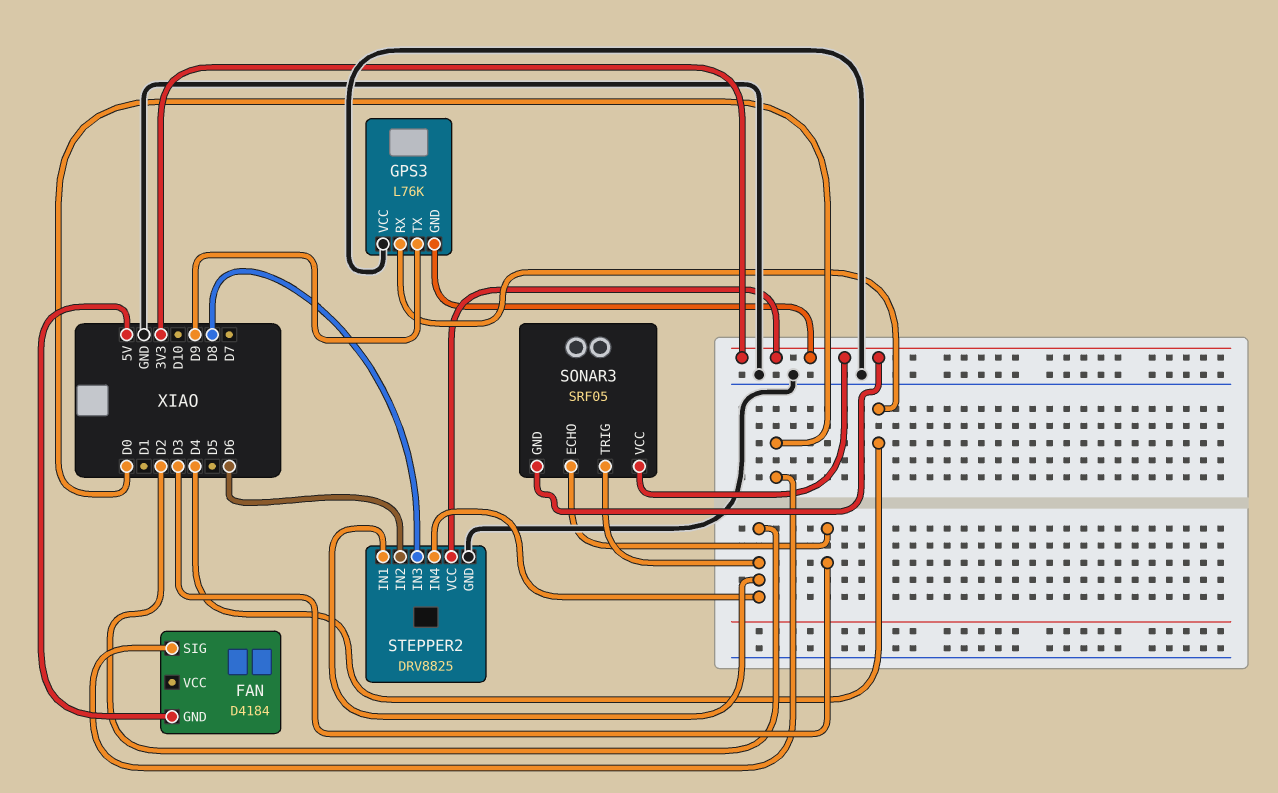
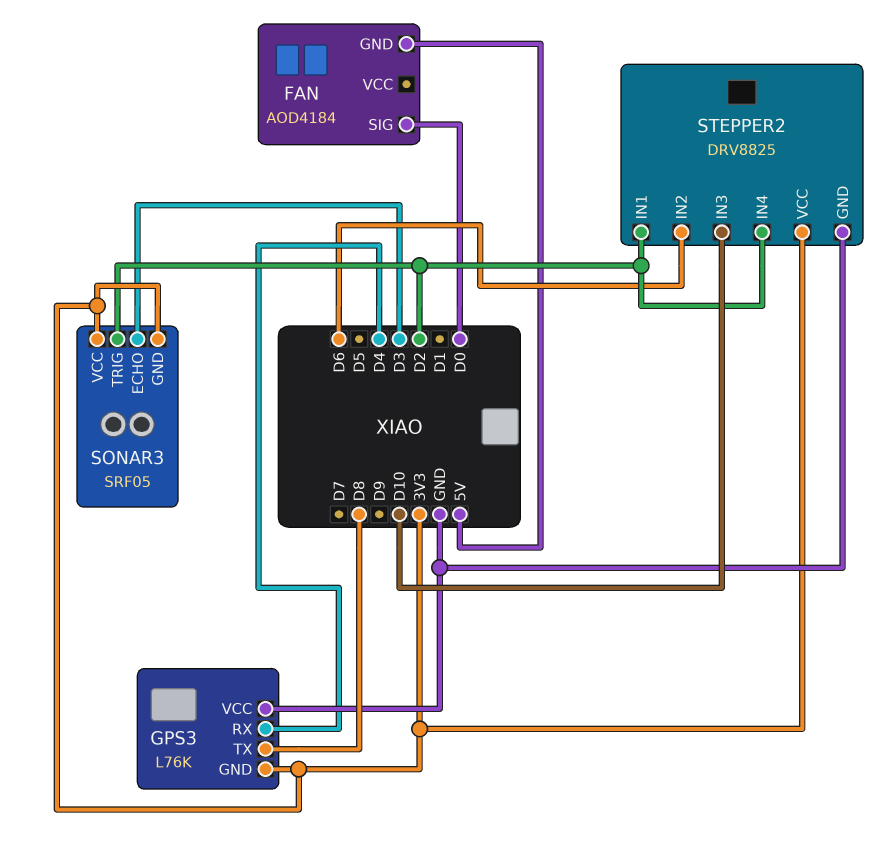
FAN: D4184 -> AOD4184
GPS3 pin TX: D9 -> D8
STEPPER2 pin IN3: D8 -> D10

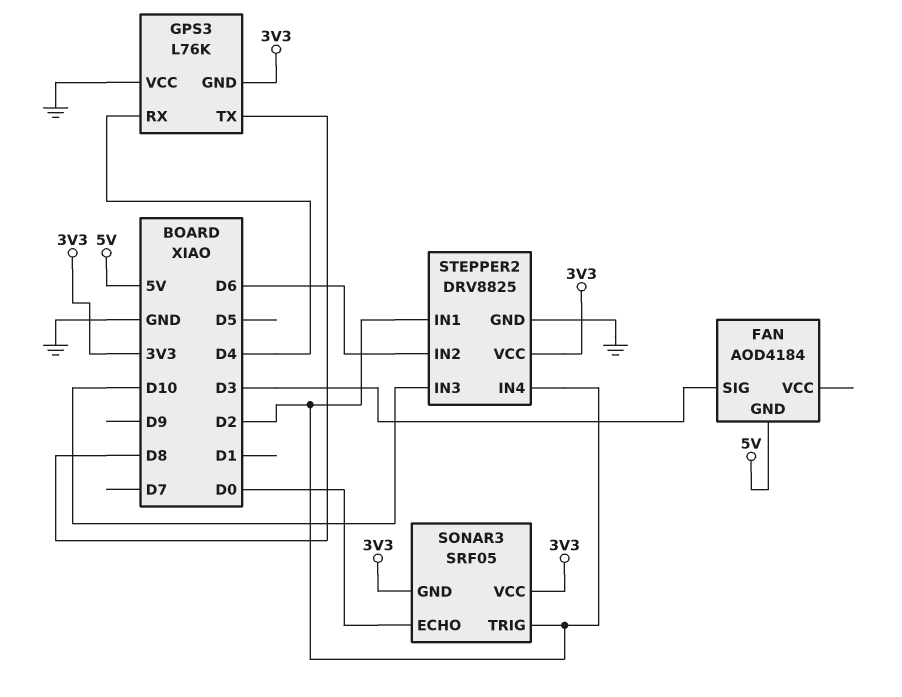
FAN pin SIG: D0 -> D3
SONAR3 pin ECHO: D3 -> D0

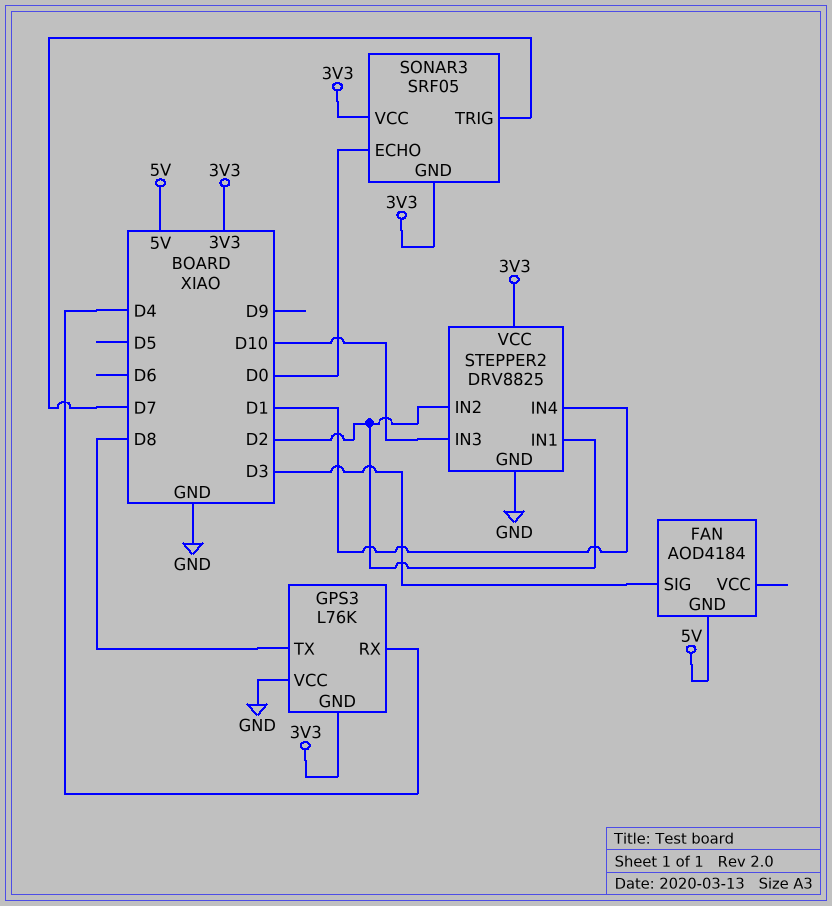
SONAR3 pin TRIG: D2 -> D7
STEPPER2 pin IN2: D6 -> D2
STEPPER2 pin IN4: D2 -> D1

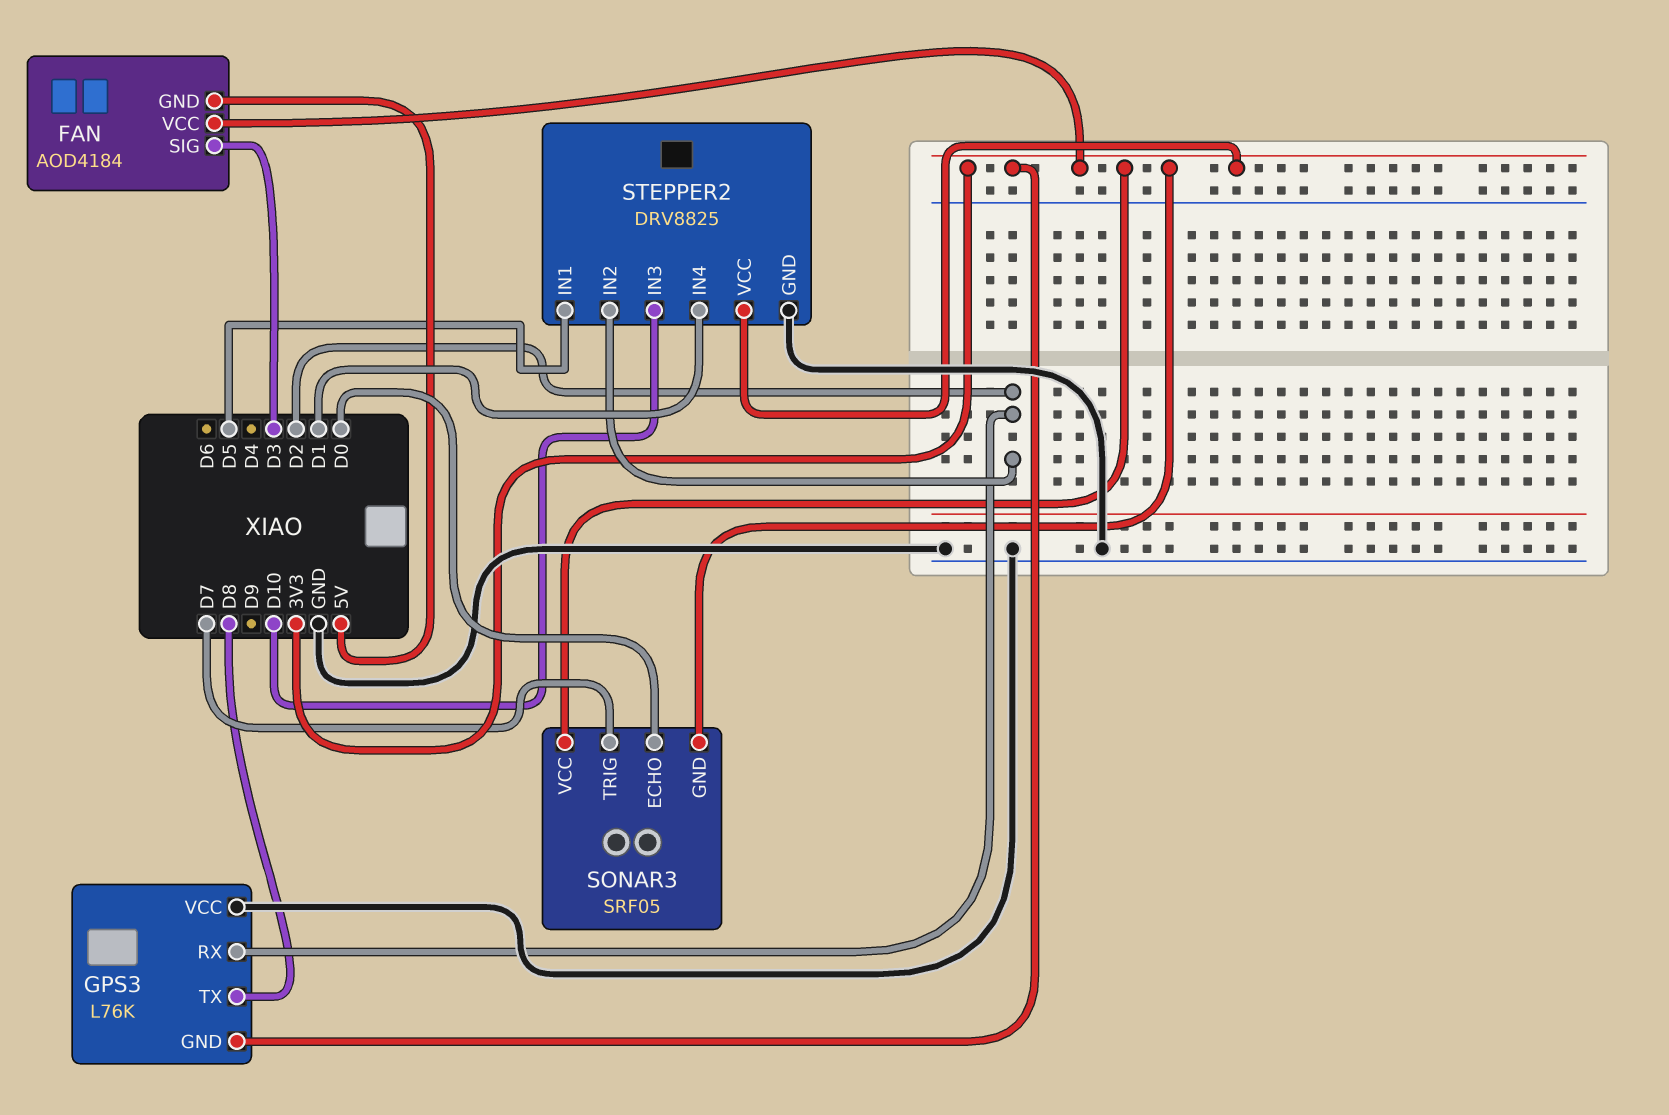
FAN pin VCC: none -> 3V3
GPS3 pin RX: D4 -> D2
STEPPER2 pin IN1: D2 -> D5

